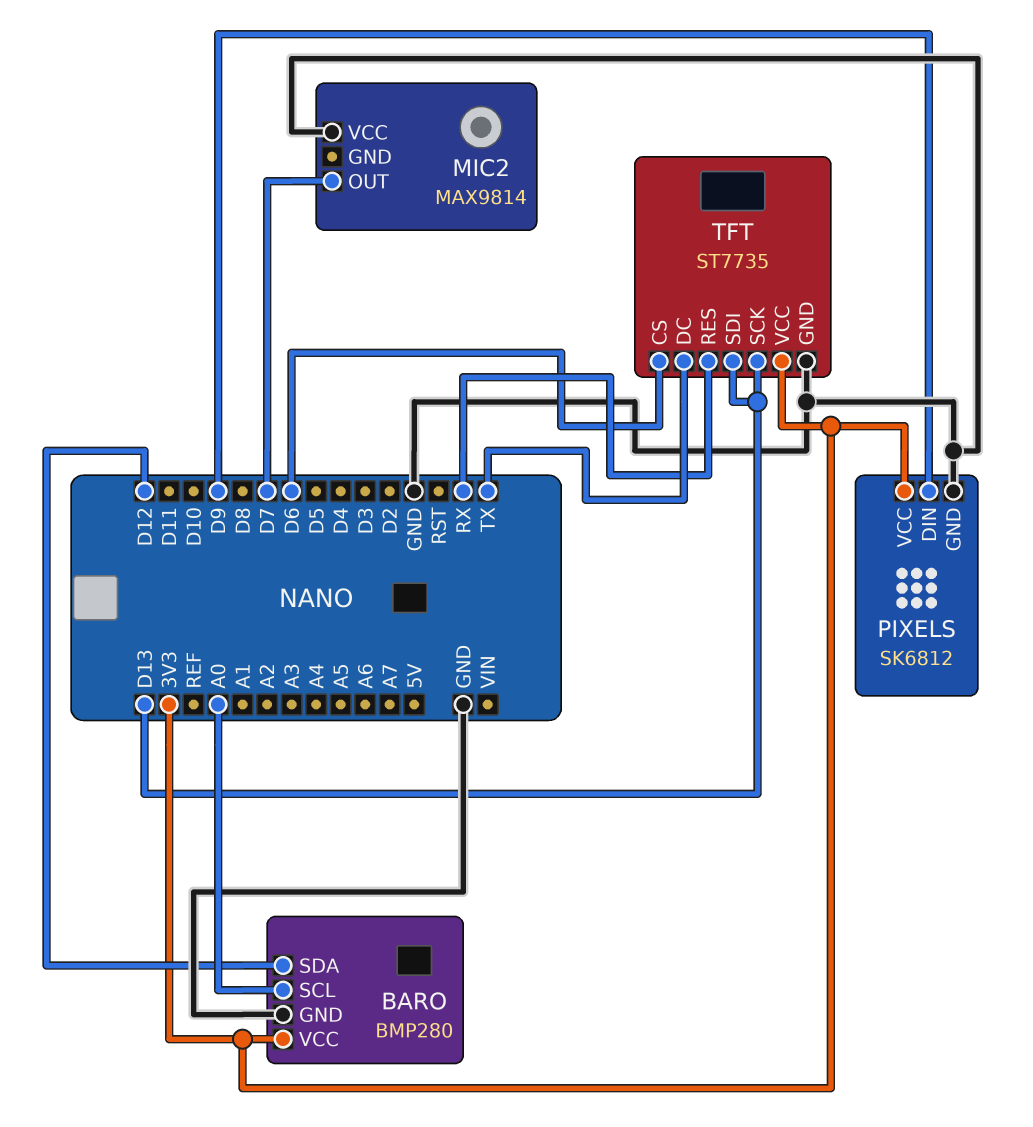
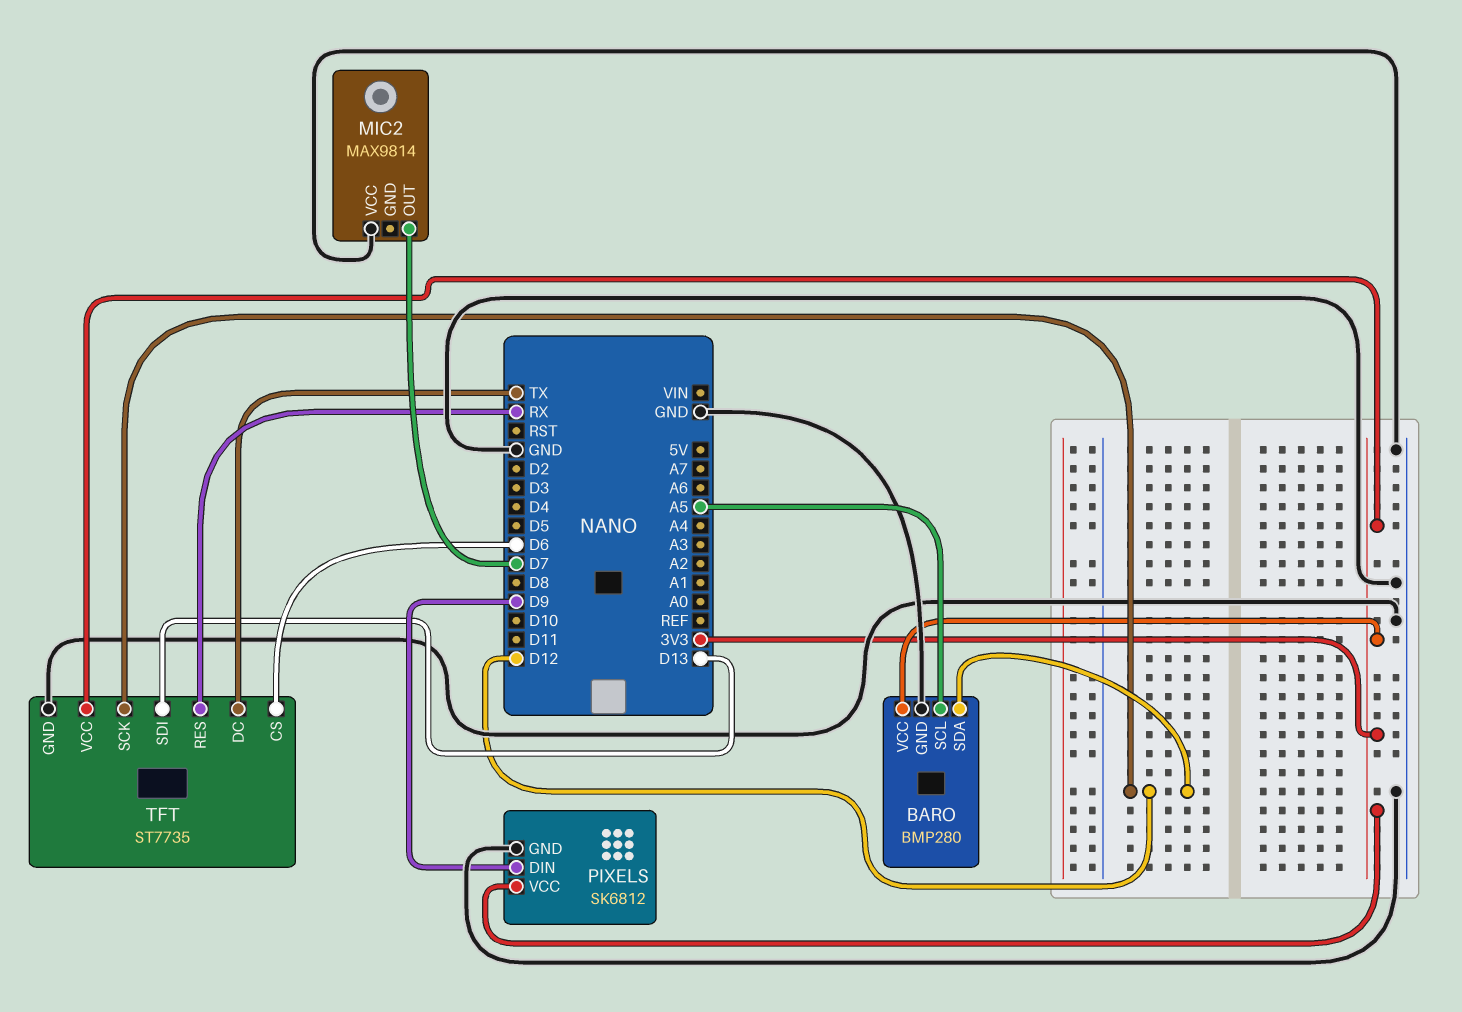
BARO pin SCL: A0 -> A5
TFT pin SCK: D13 -> D12

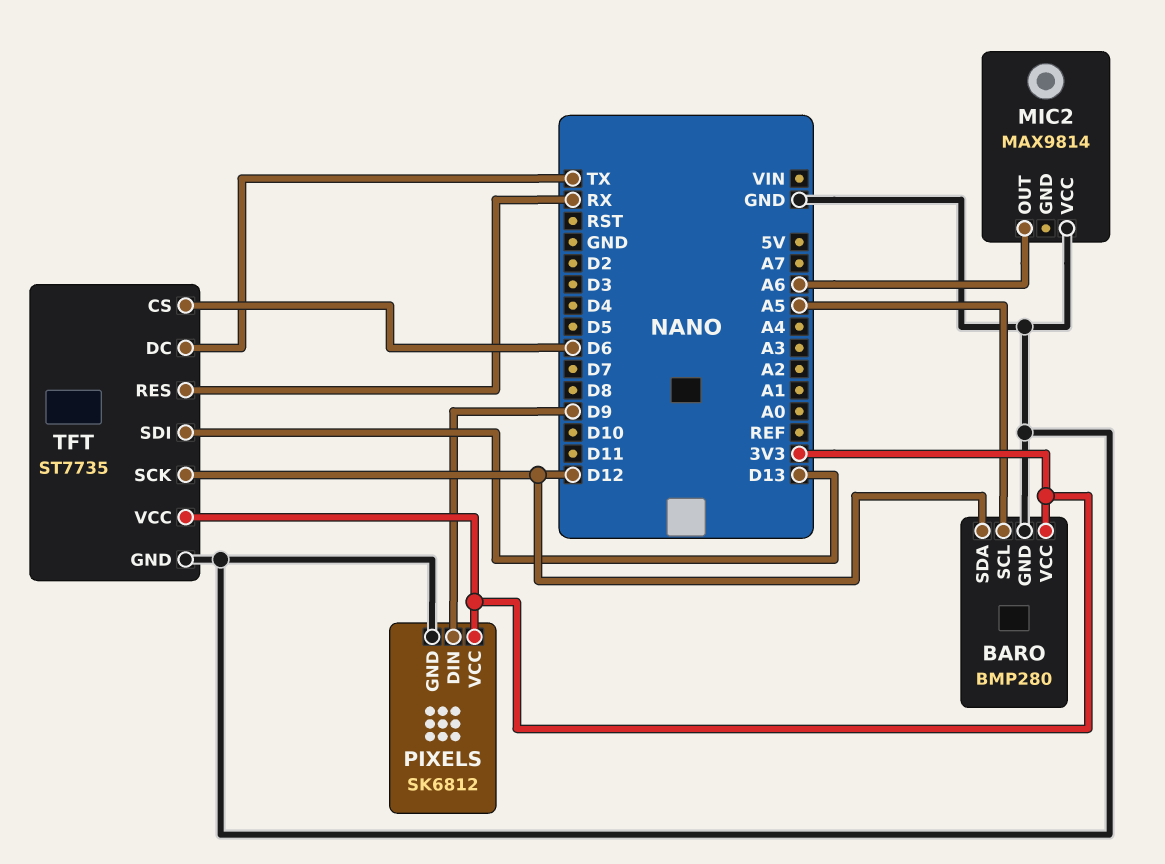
MIC2 pin OUT: D7 -> A6

